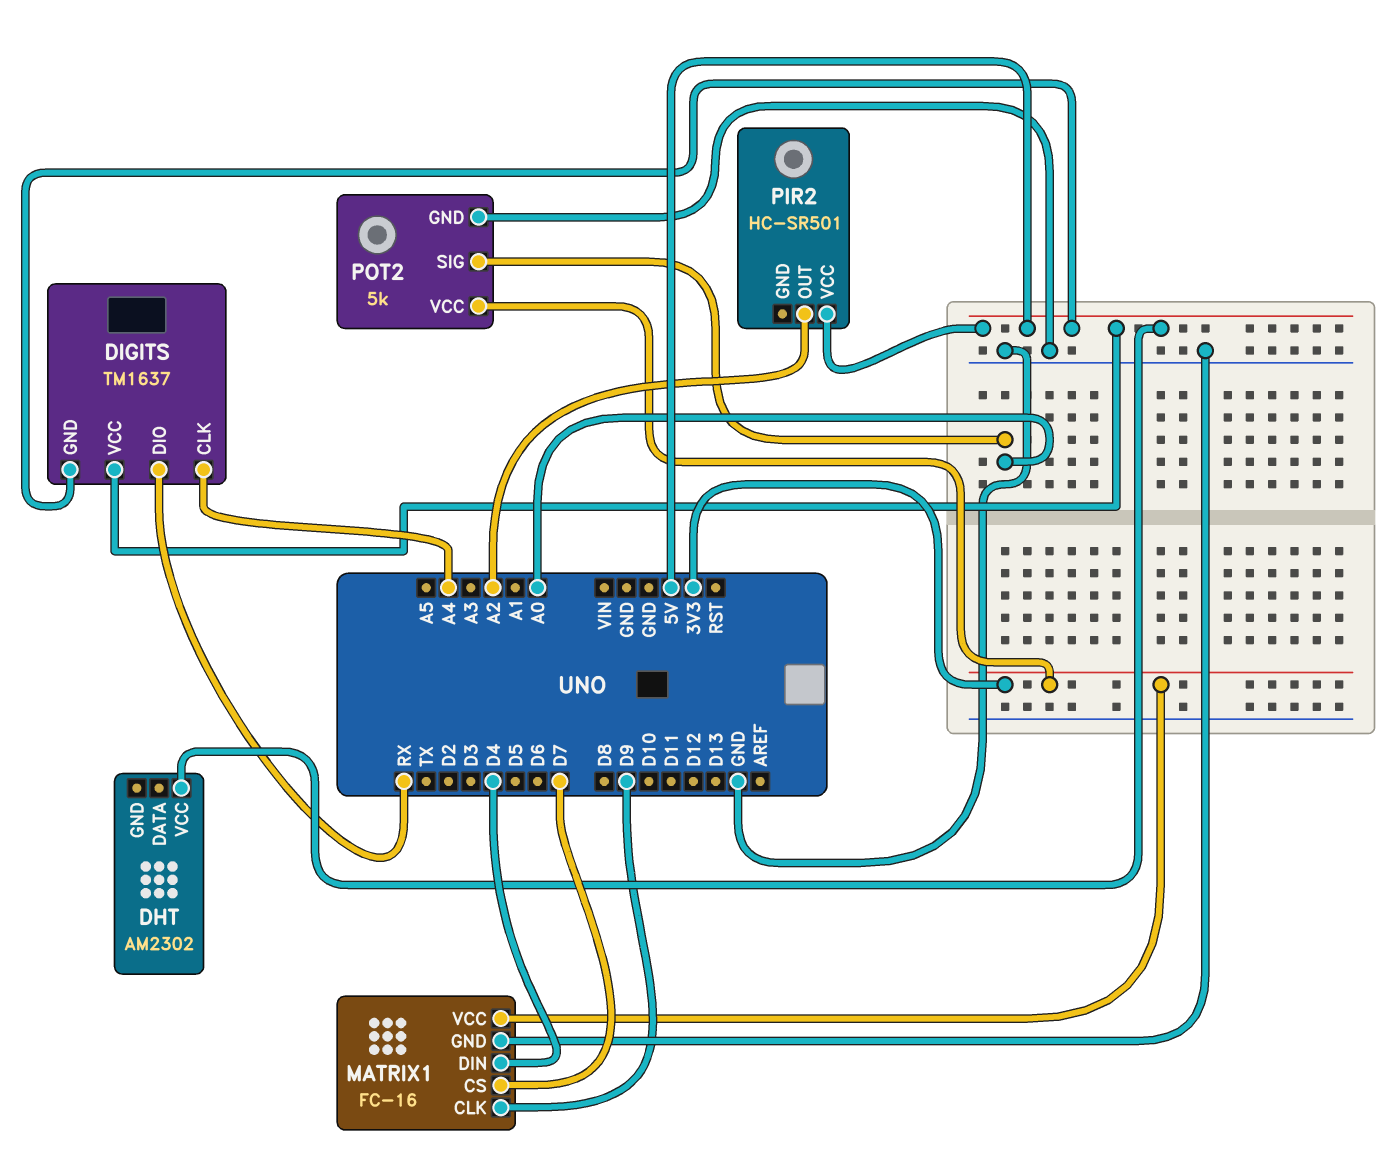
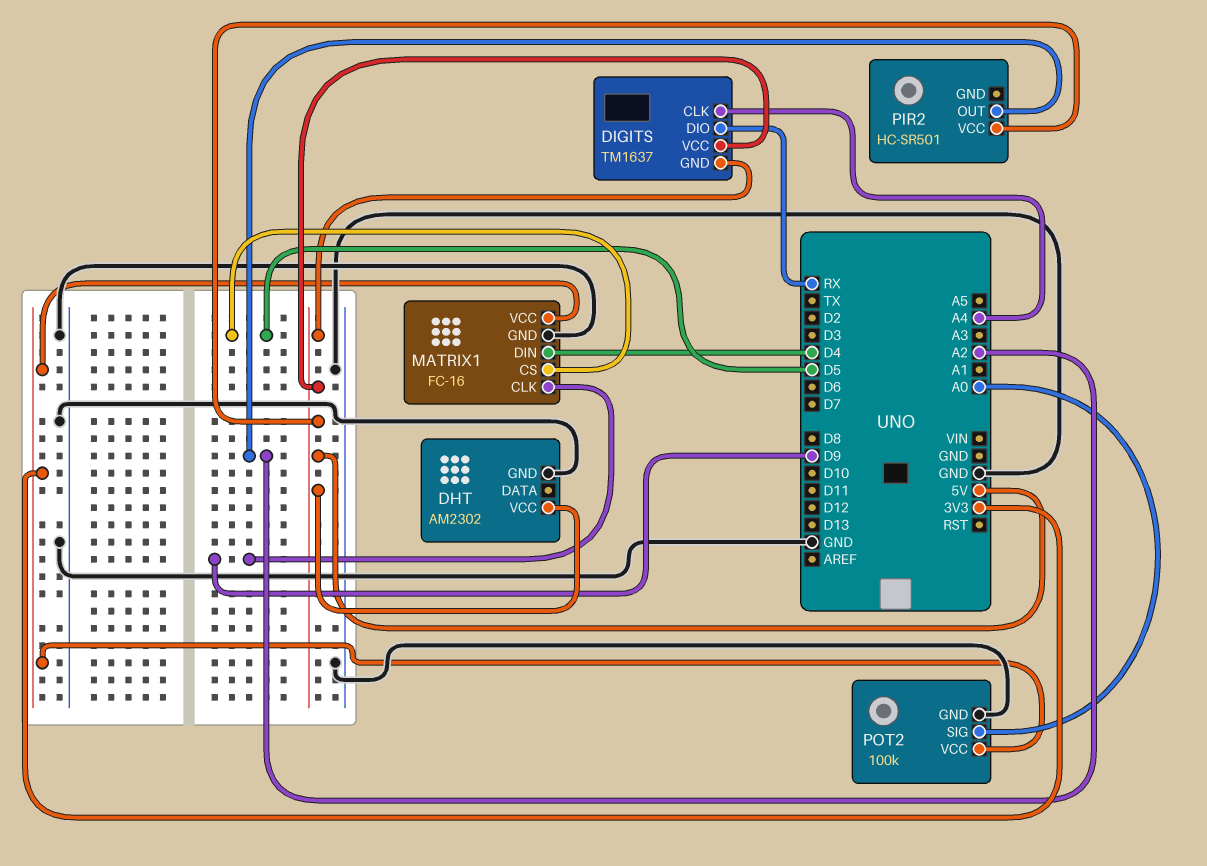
DHT pin GND: none -> GND
MATRIX1 pin CS: D7 -> D5
POT2: 5k -> 100k

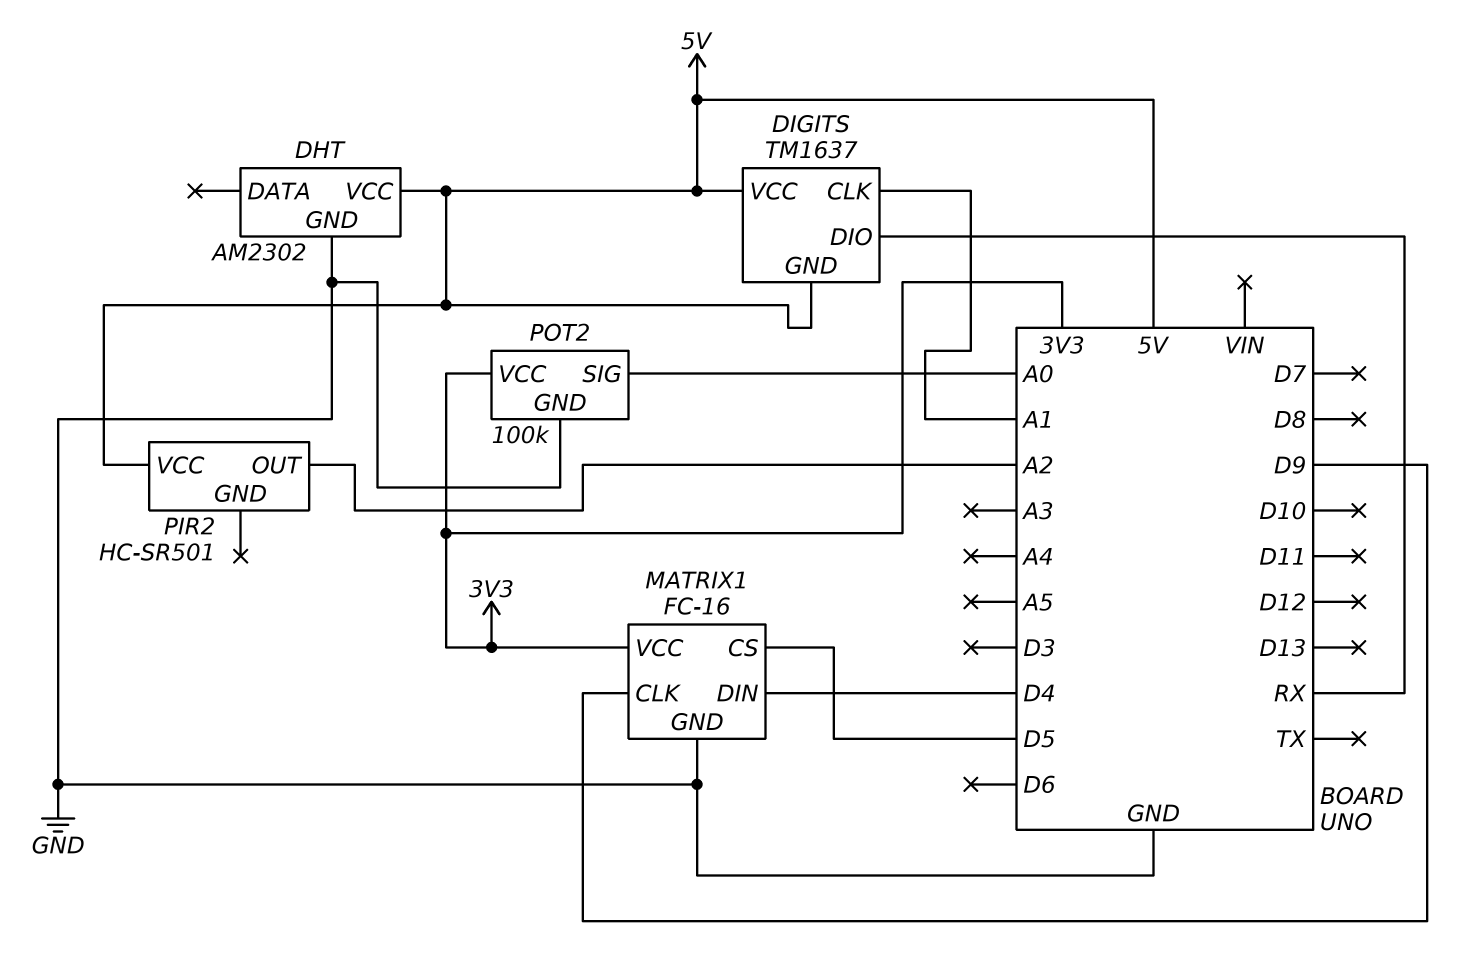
DIGITS pin CLK: A4 -> A1

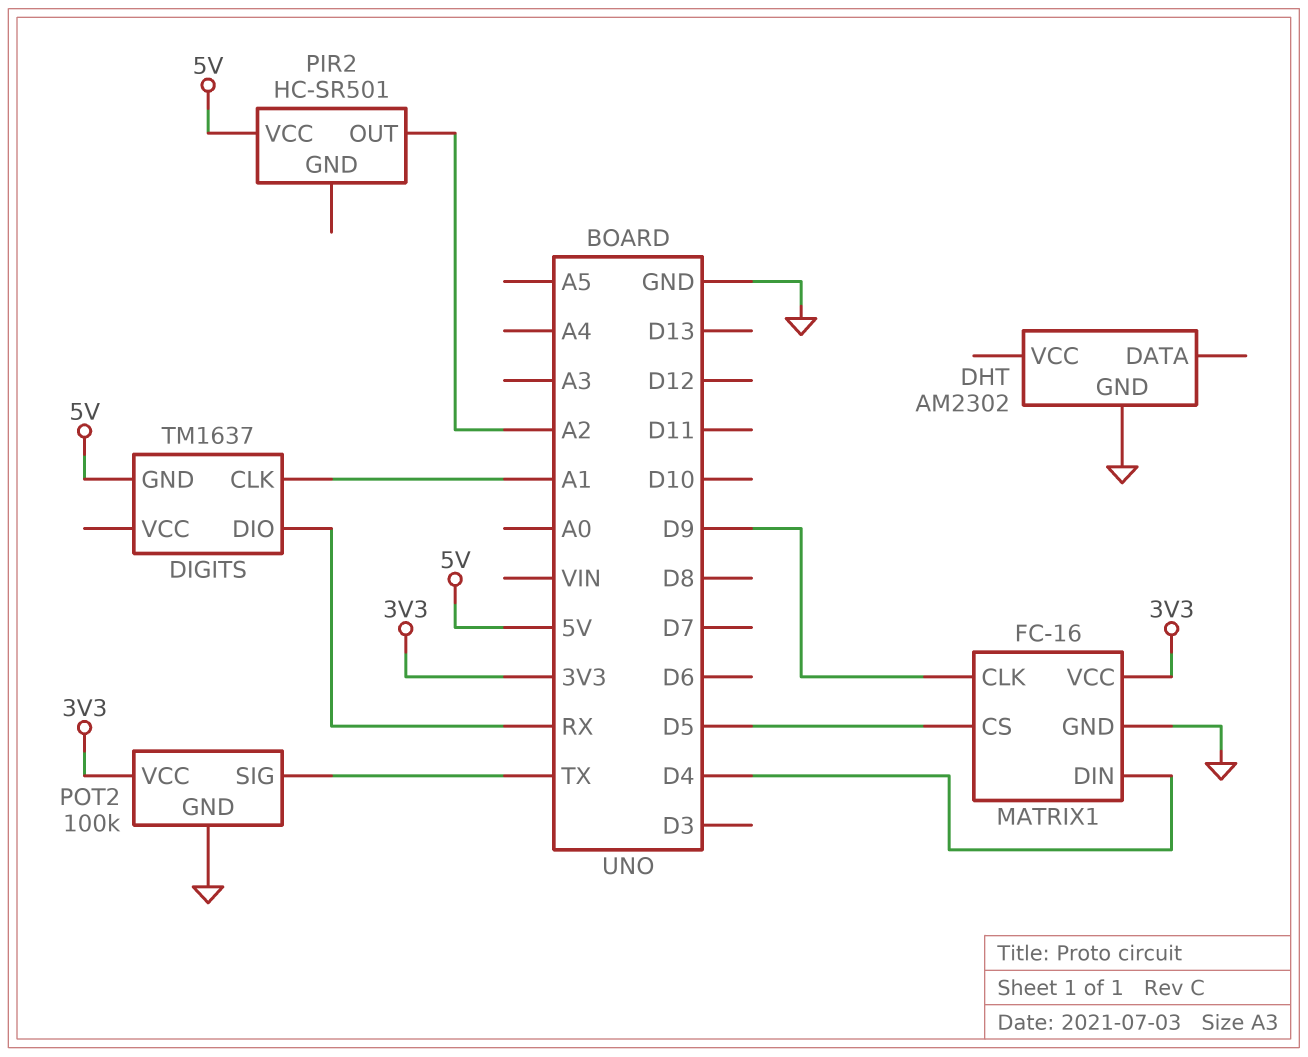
DHT pin VCC: 5V -> none
DIGITS pin VCC: 5V -> none
POT2 pin SIG: A0 -> TX

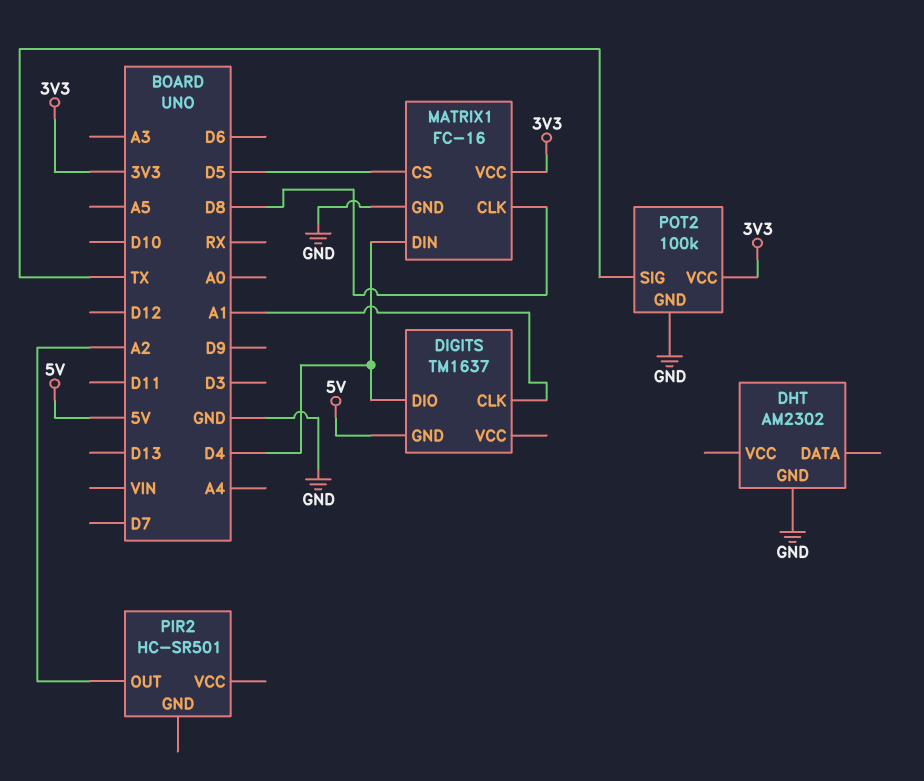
DIGITS pin DIO: RX -> D4
MATRIX1 pin CLK: D9 -> D8
PIR2 pin VCC: 5V -> none

